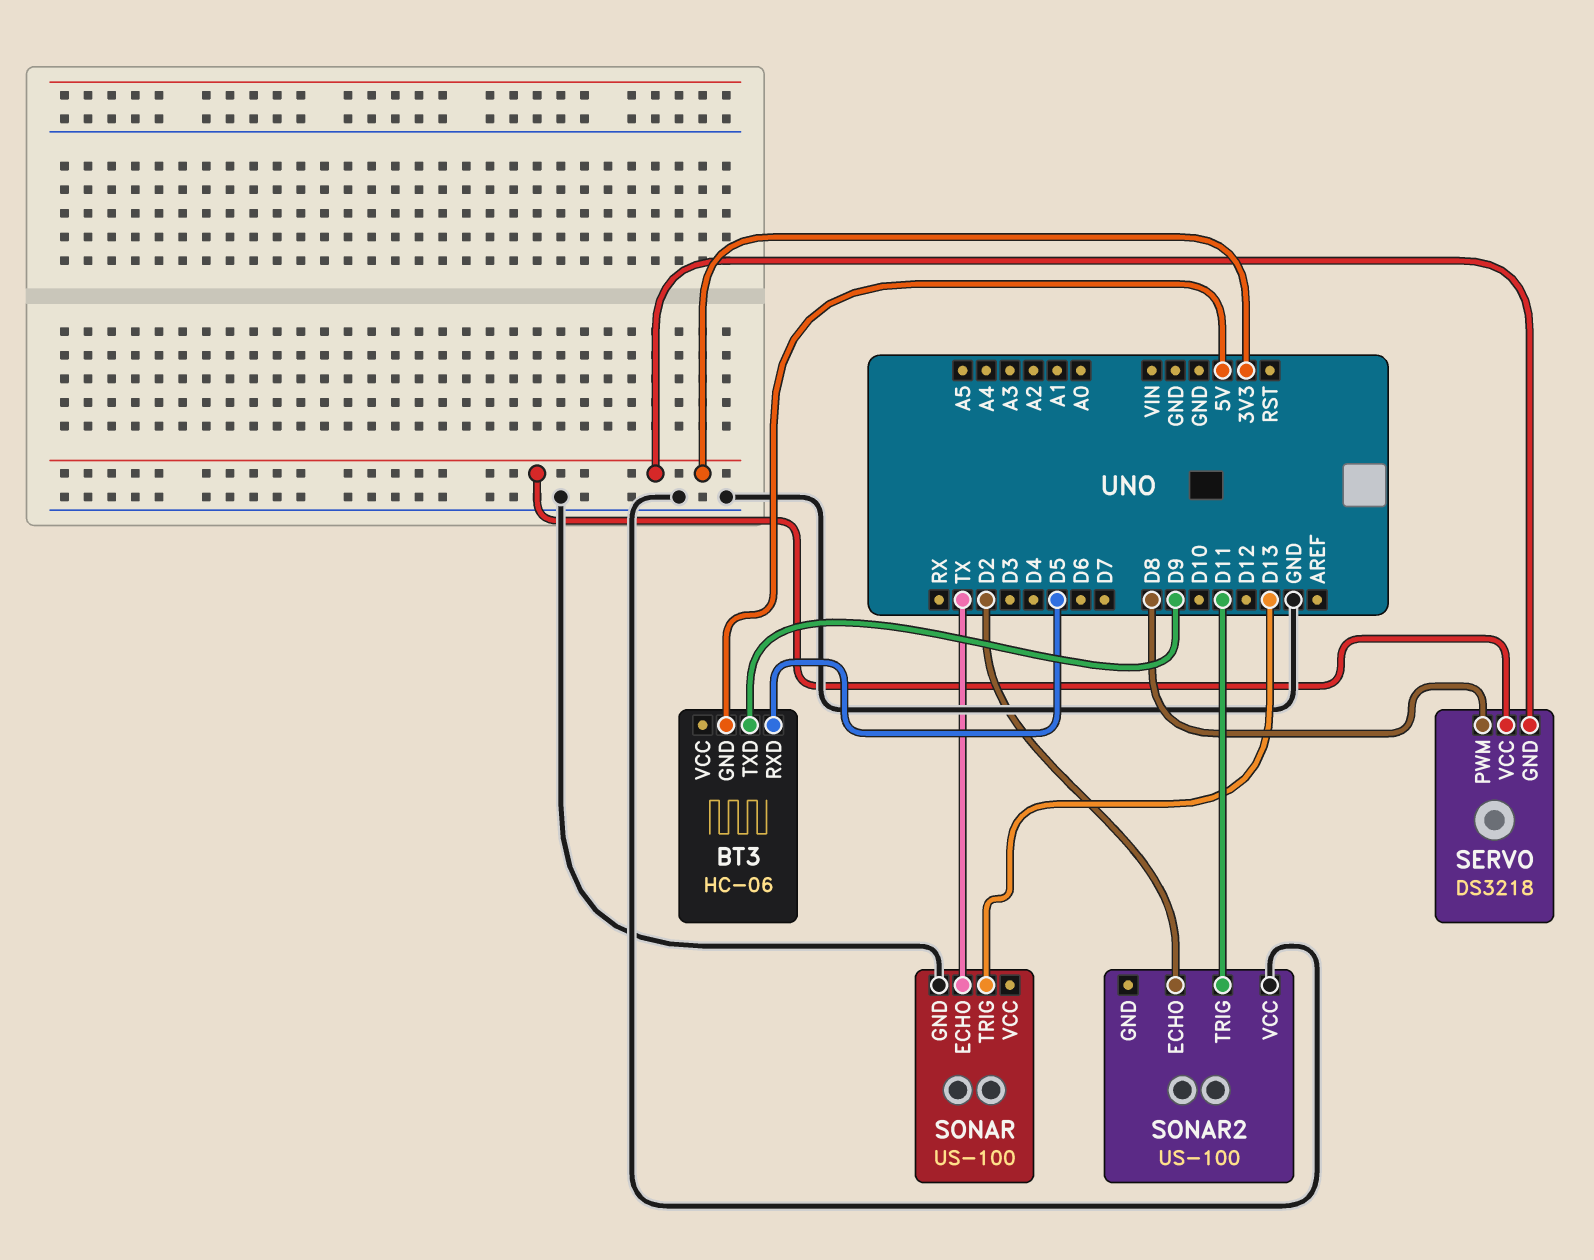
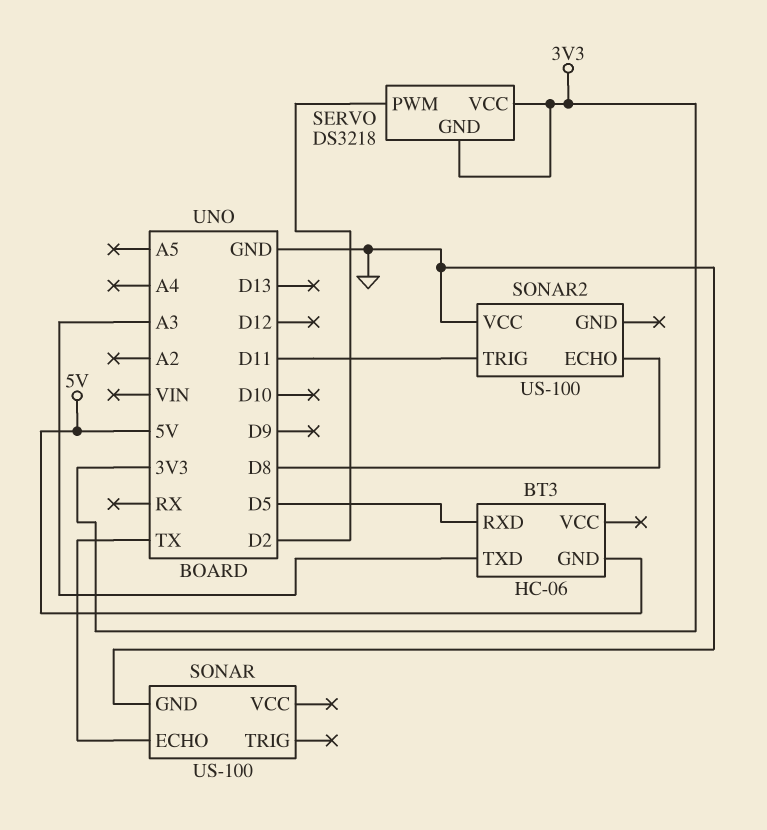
BT3 pin TXD: D9 -> A3
SERVO pin PWM: D8 -> D2
SONAR pin TRIG: D13 -> none
SONAR2 pin ECHO: D2 -> D8

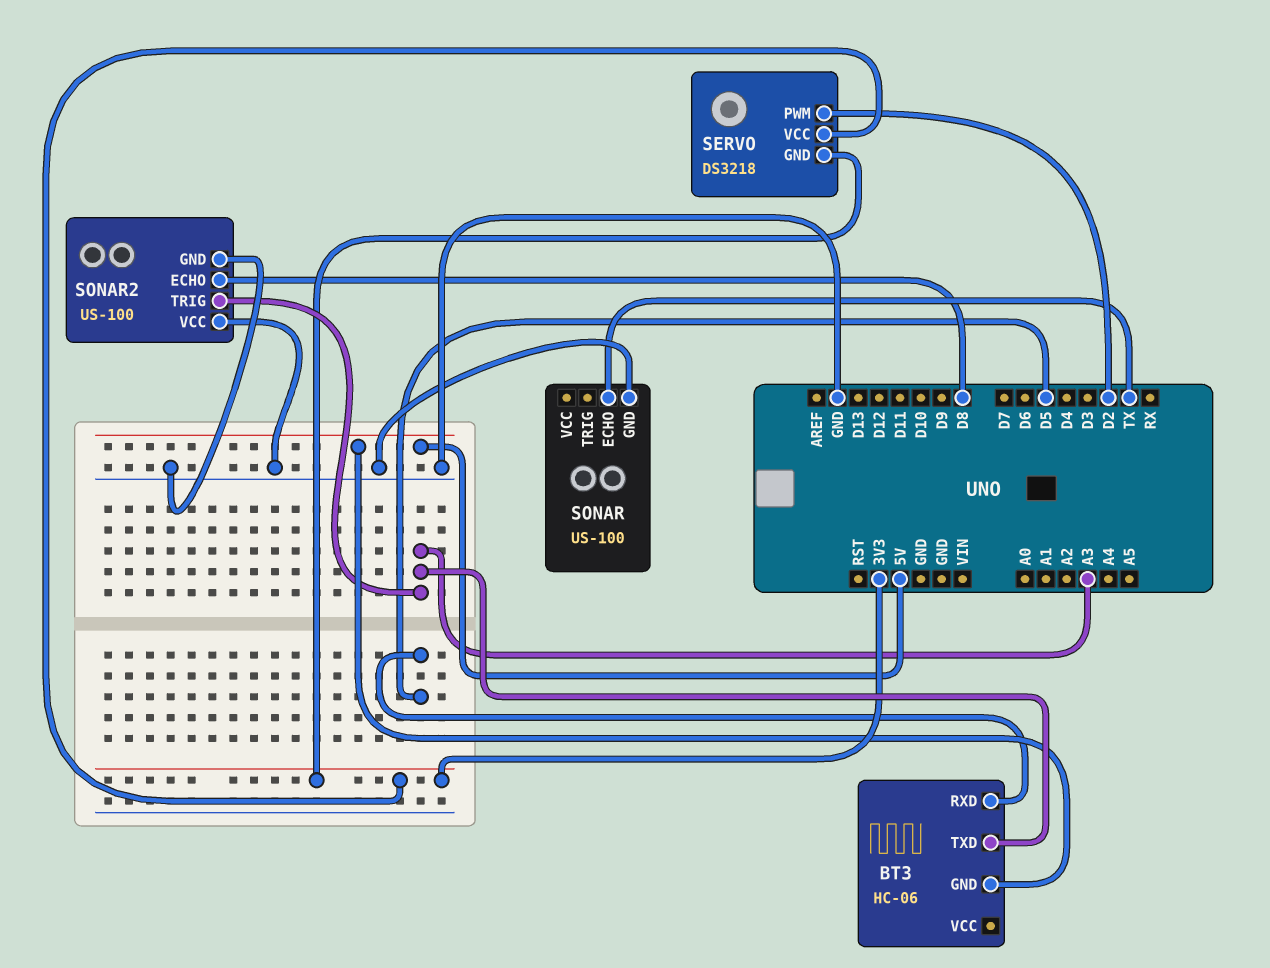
SONAR2 pin GND: none -> GND
SONAR2 pin TRIG: D11 -> A3

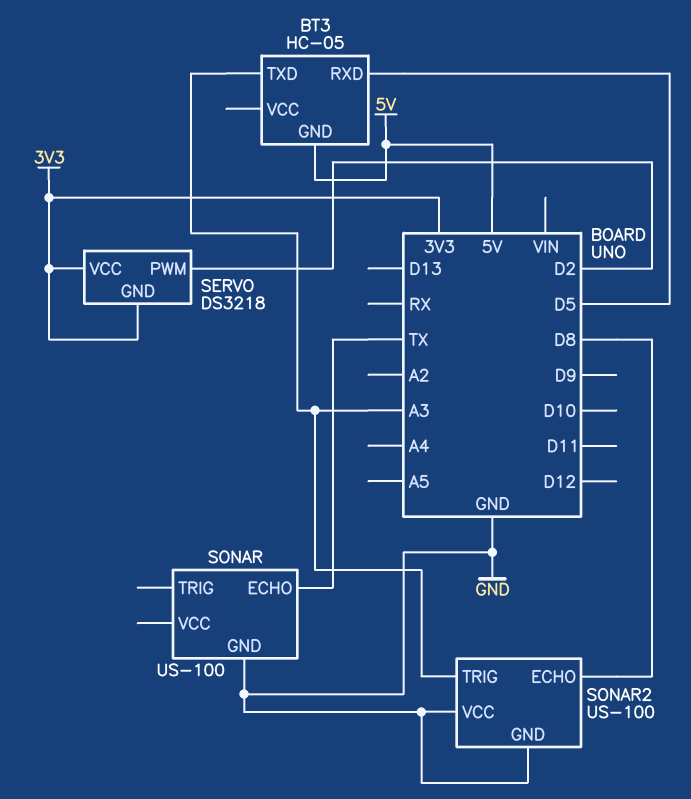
BT3: HC-06 -> HC-05

